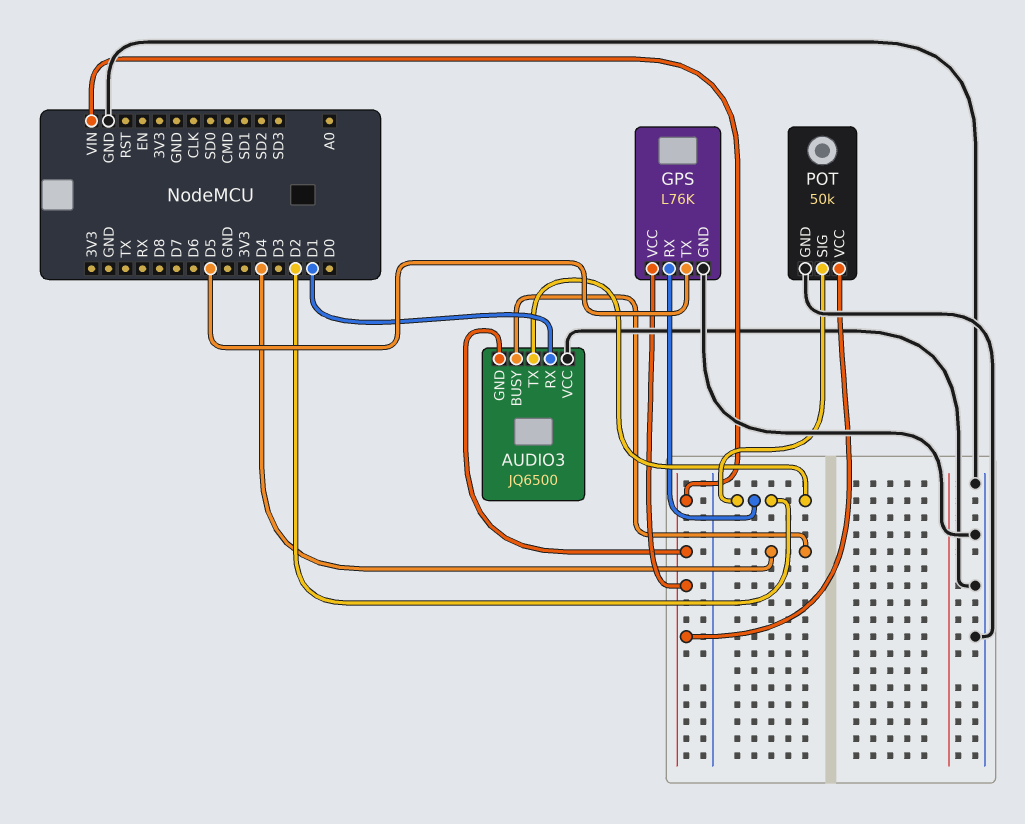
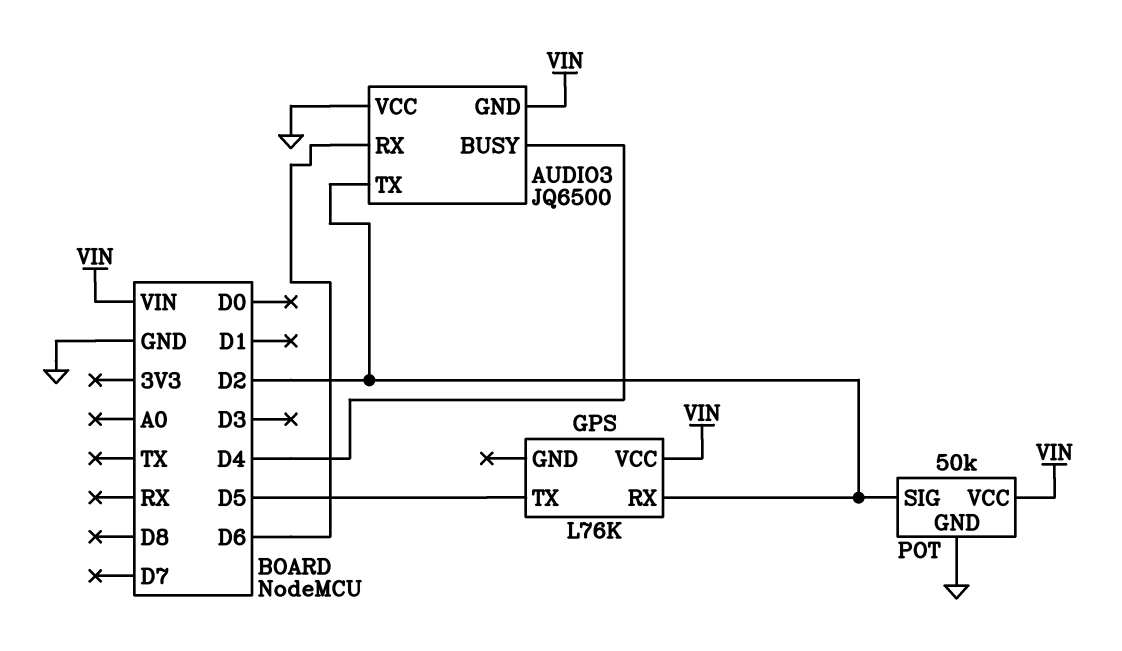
AUDIO3 pin RX: D1 -> D6
GPS pin GND: GND -> none

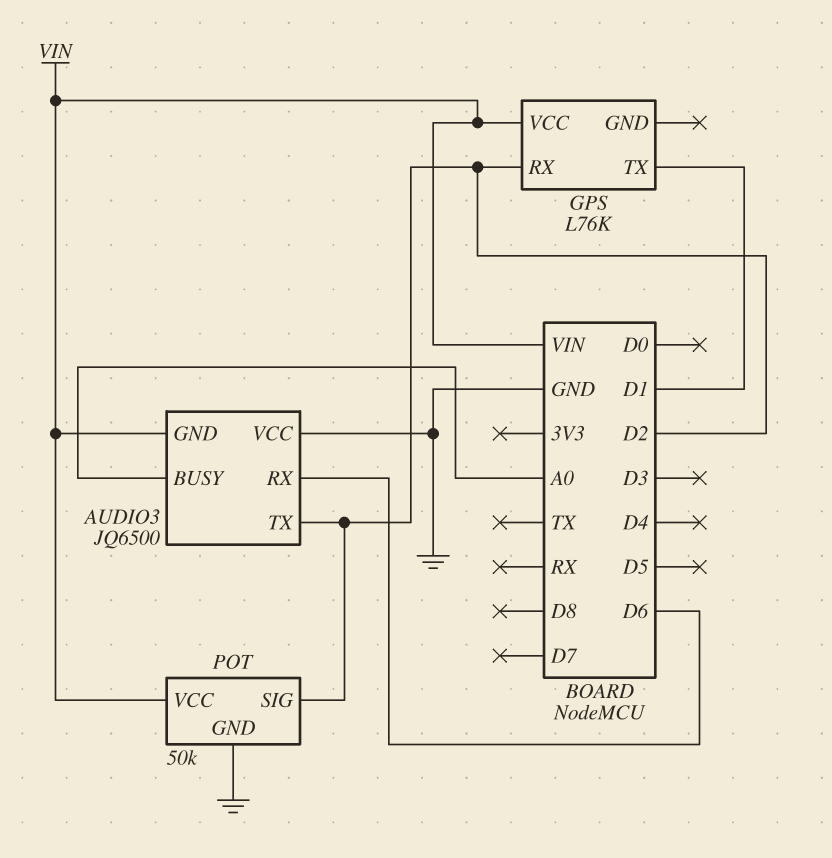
AUDIO3 pin BUSY: D4 -> A0
GPS pin TX: D5 -> D1

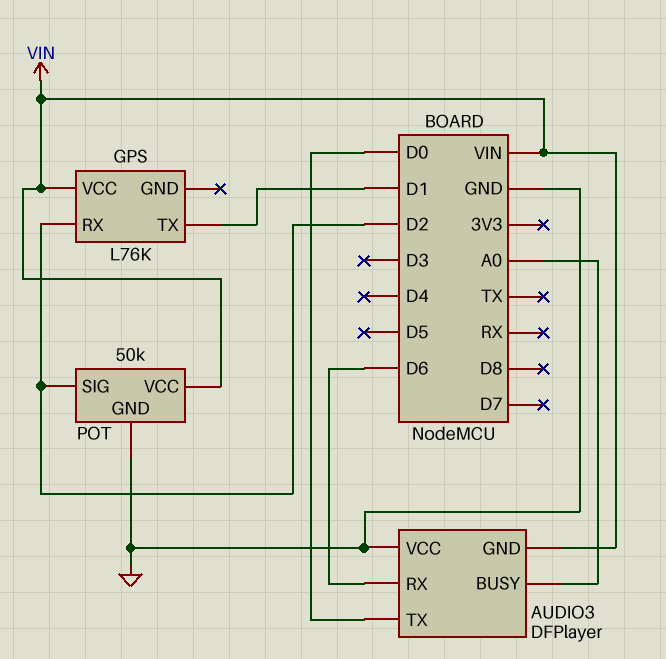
AUDIO3: JQ6500 -> DFPlayer
AUDIO3 pin TX: D2 -> D0

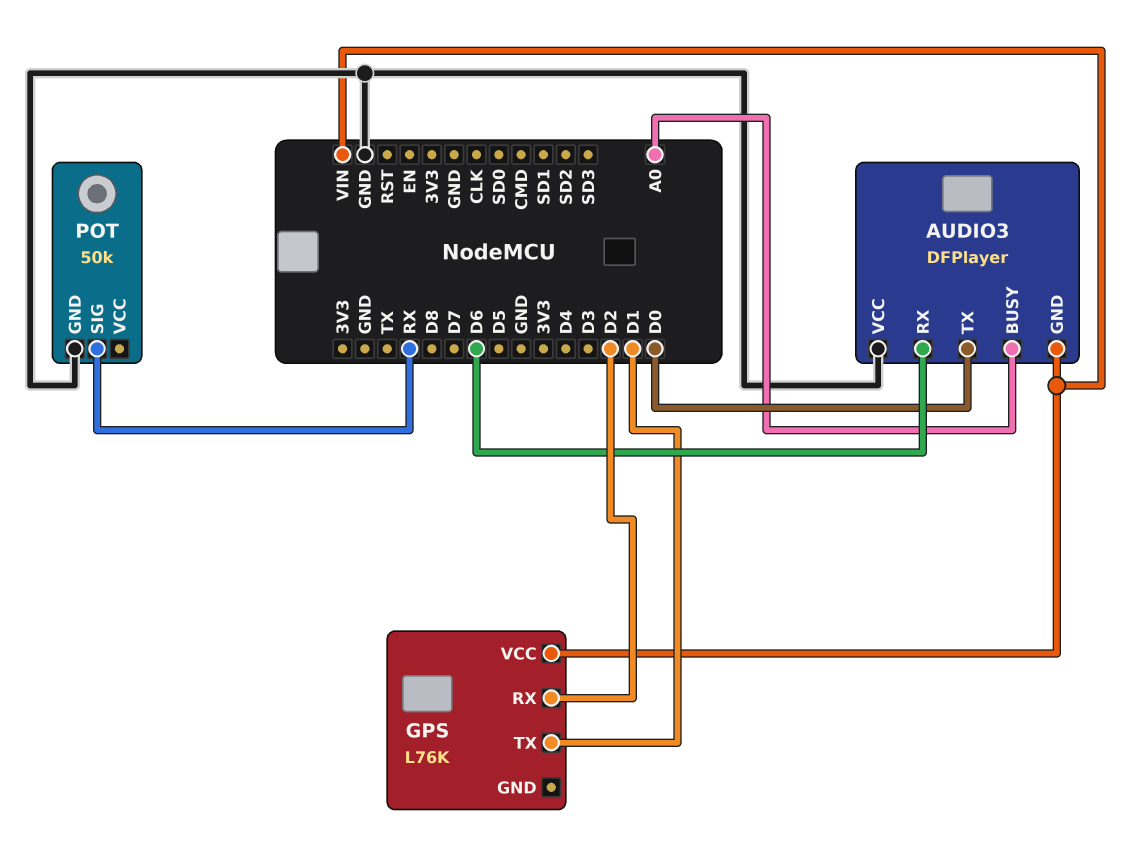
POT pin SIG: D2 -> RX
POT pin VCC: VIN -> none

